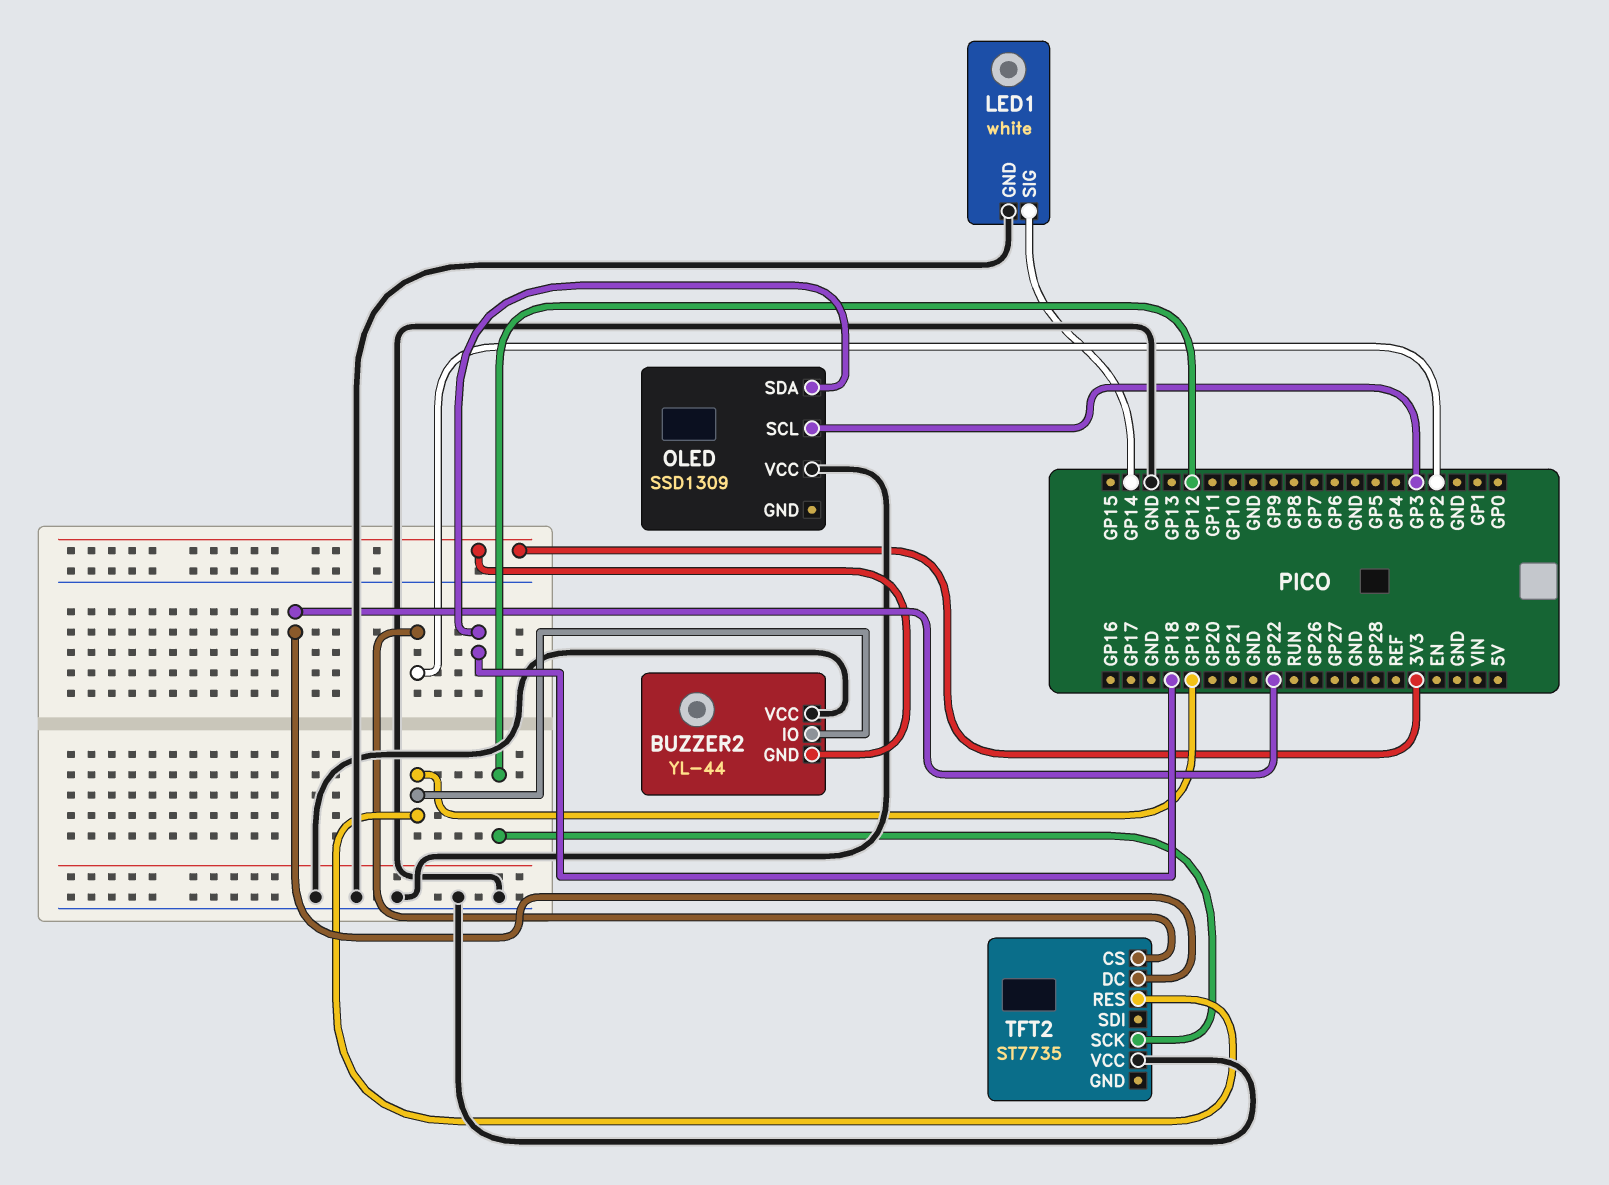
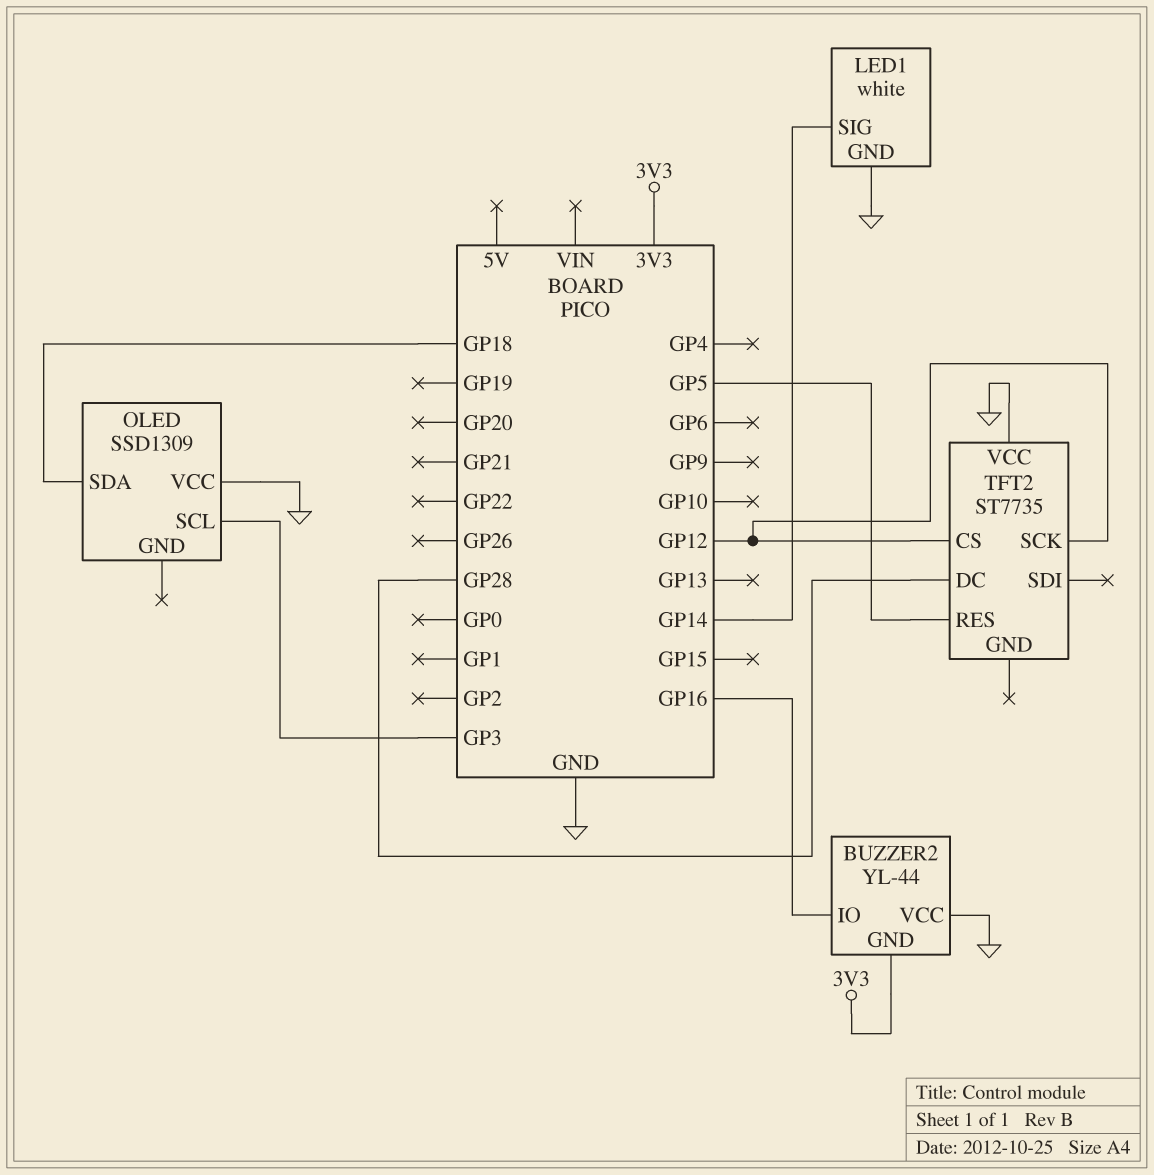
BUZZER2 pin IO: GP19 -> GP16
TFT2 pin CS: GP2 -> GP12
TFT2 pin DC: GP22 -> GP28
TFT2 pin RES: GP19 -> GP5

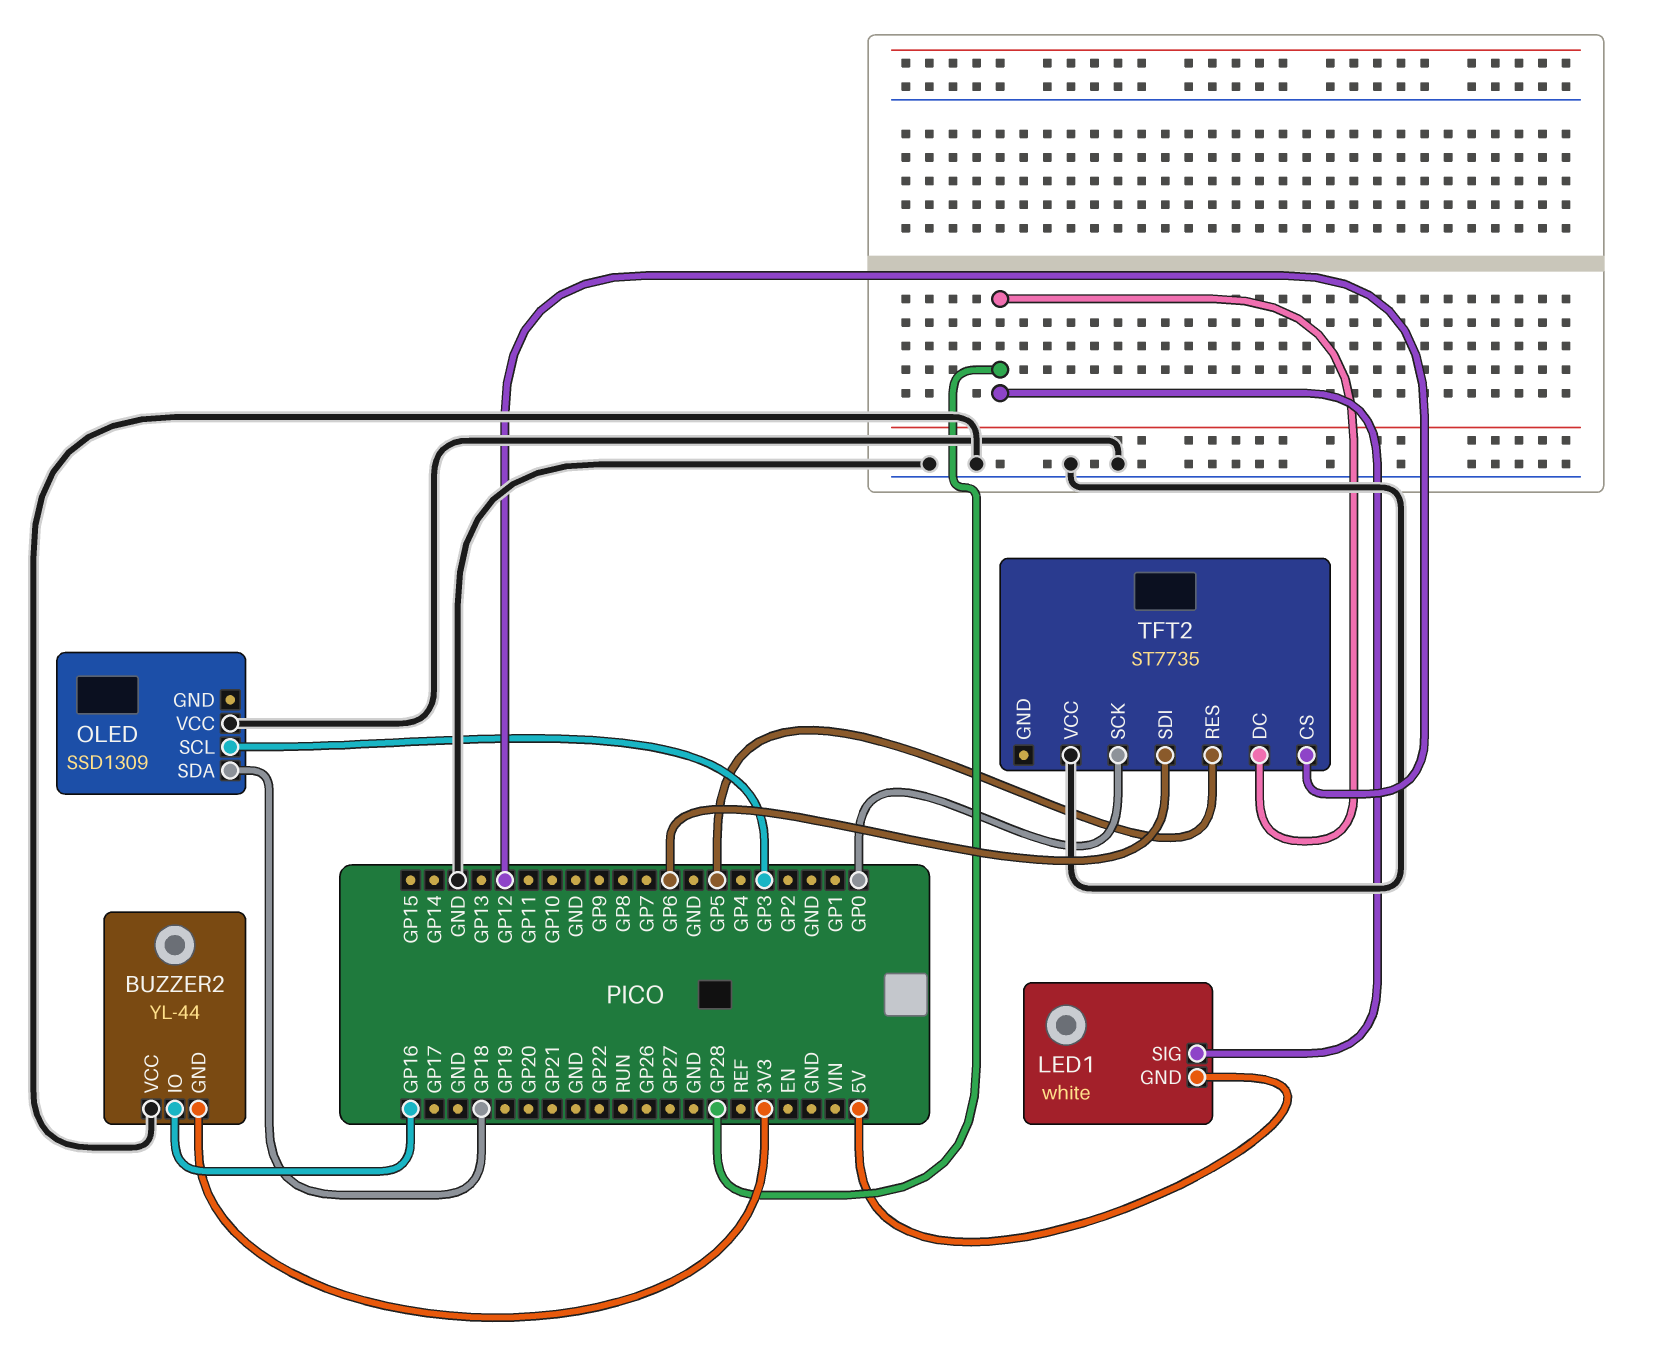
LED1 pin GND: GND -> 5V
LED1 pin SIG: GP14 -> GP28
TFT2 pin SCK: GP12 -> GP0
TFT2 pin SDI: none -> GP6

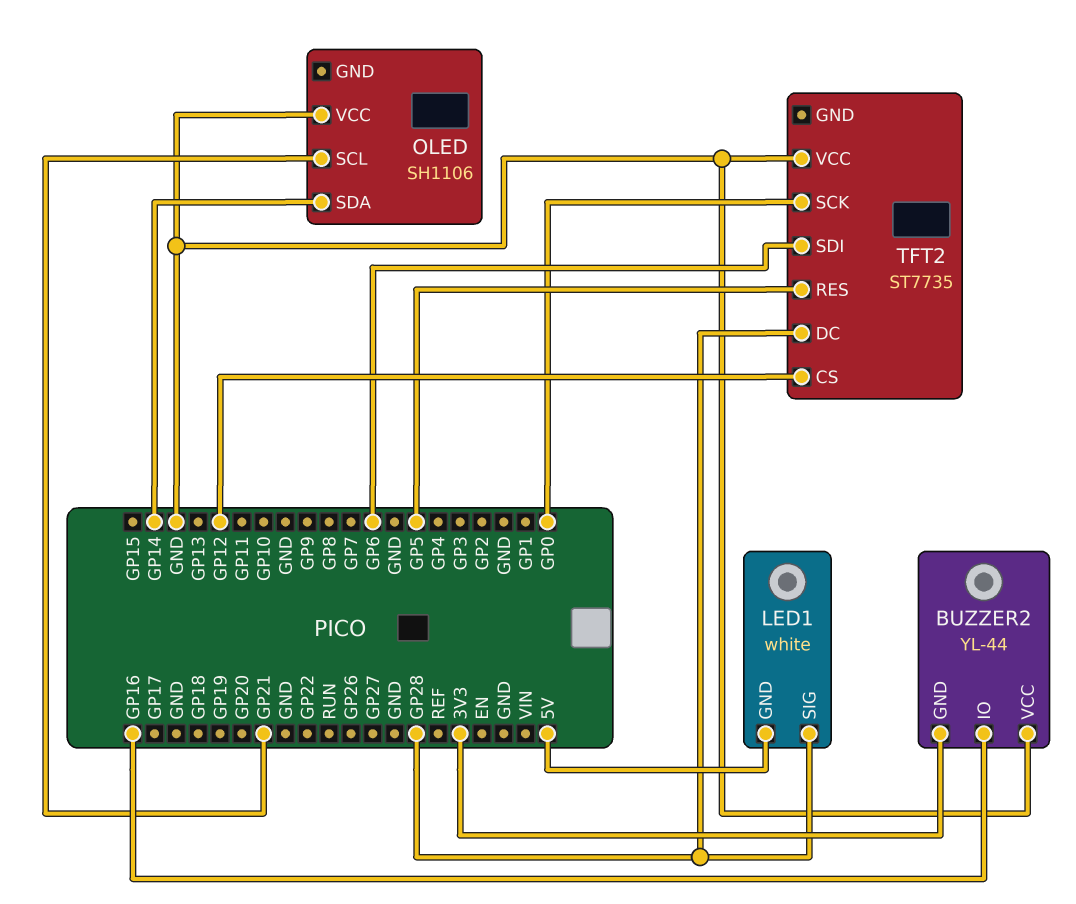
OLED: SSD1309 -> SH1106
OLED pin SCL: GP3 -> GP21
OLED pin SDA: GP18 -> GP14

